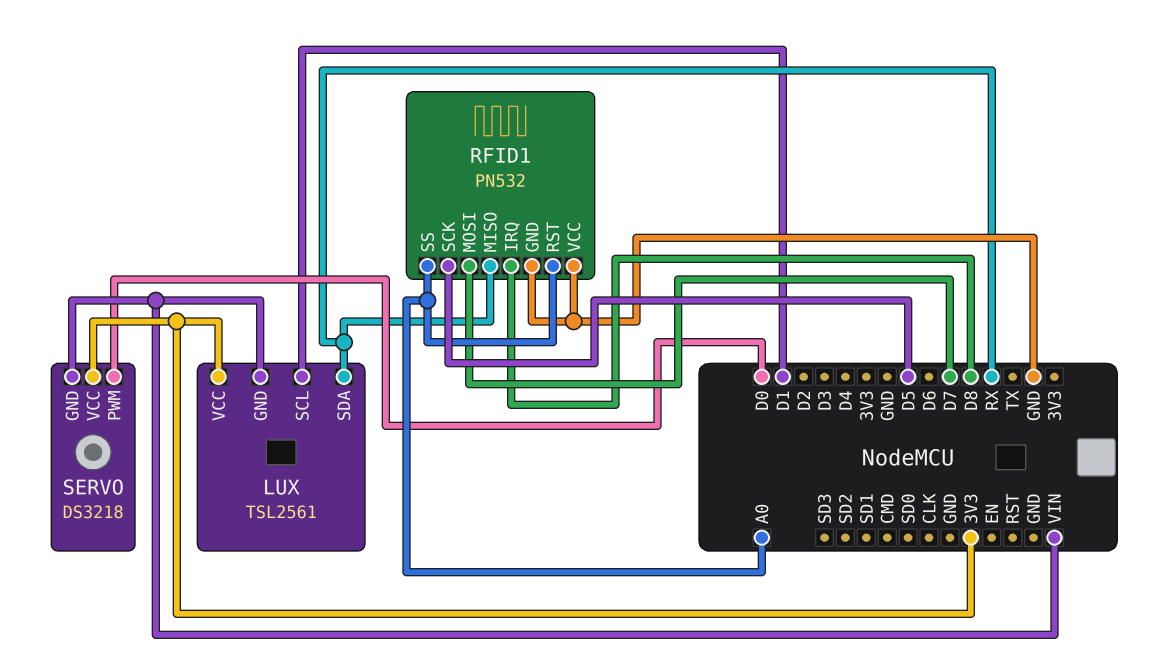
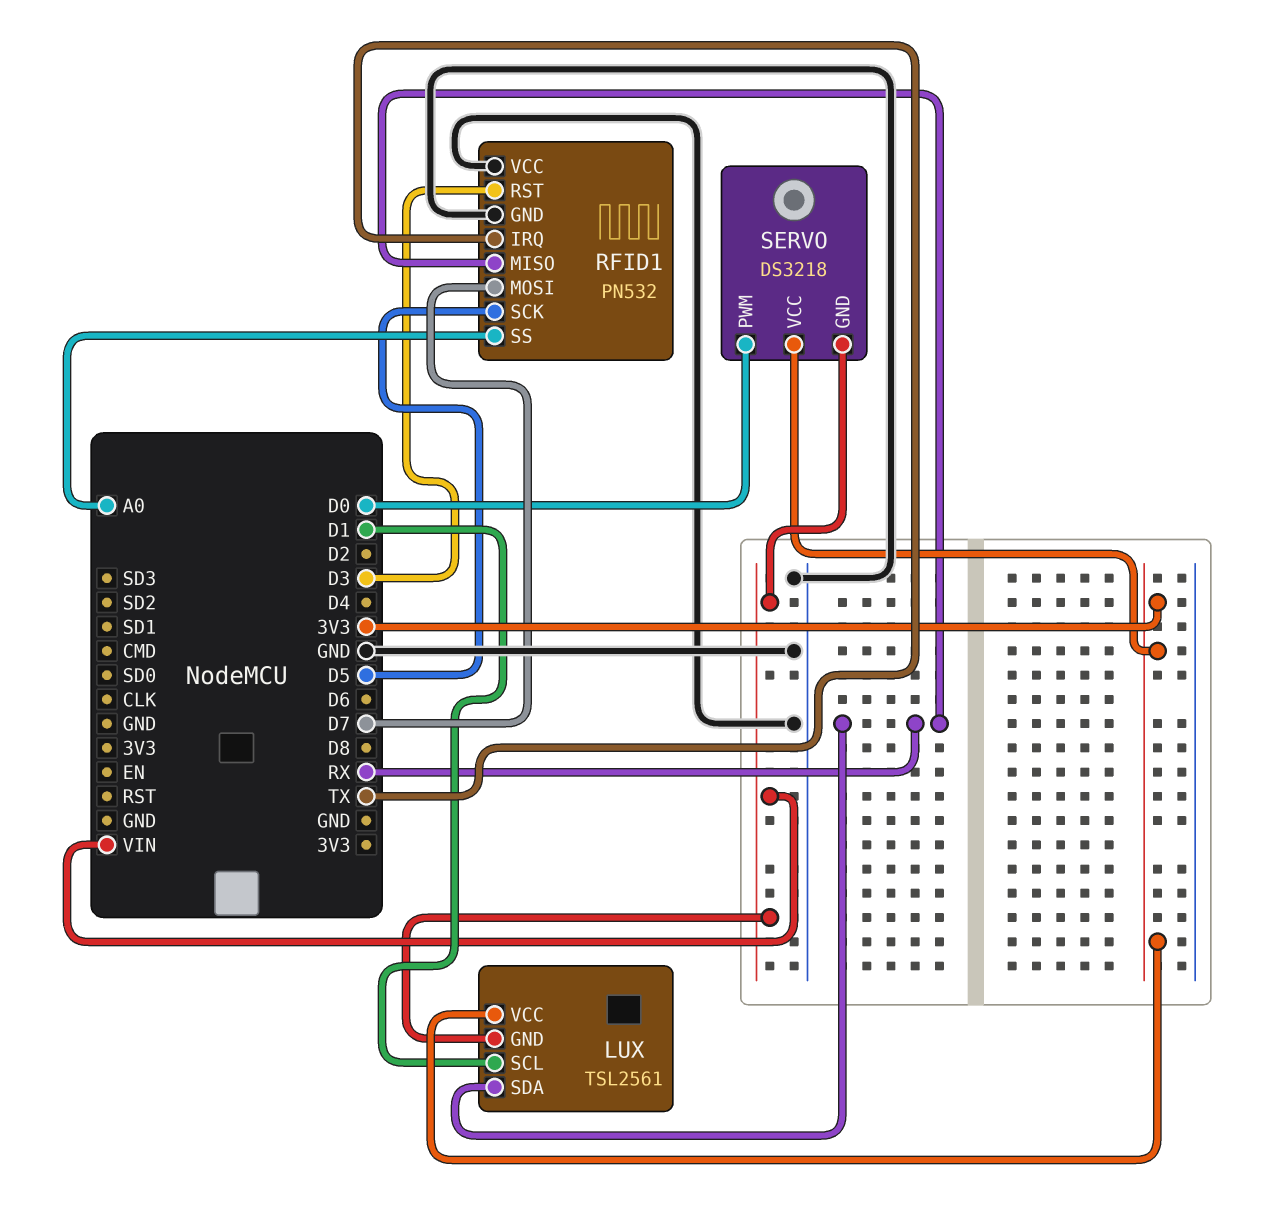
RFID1 pin IRQ: D8 -> TX
RFID1 pin RST: A0 -> D3

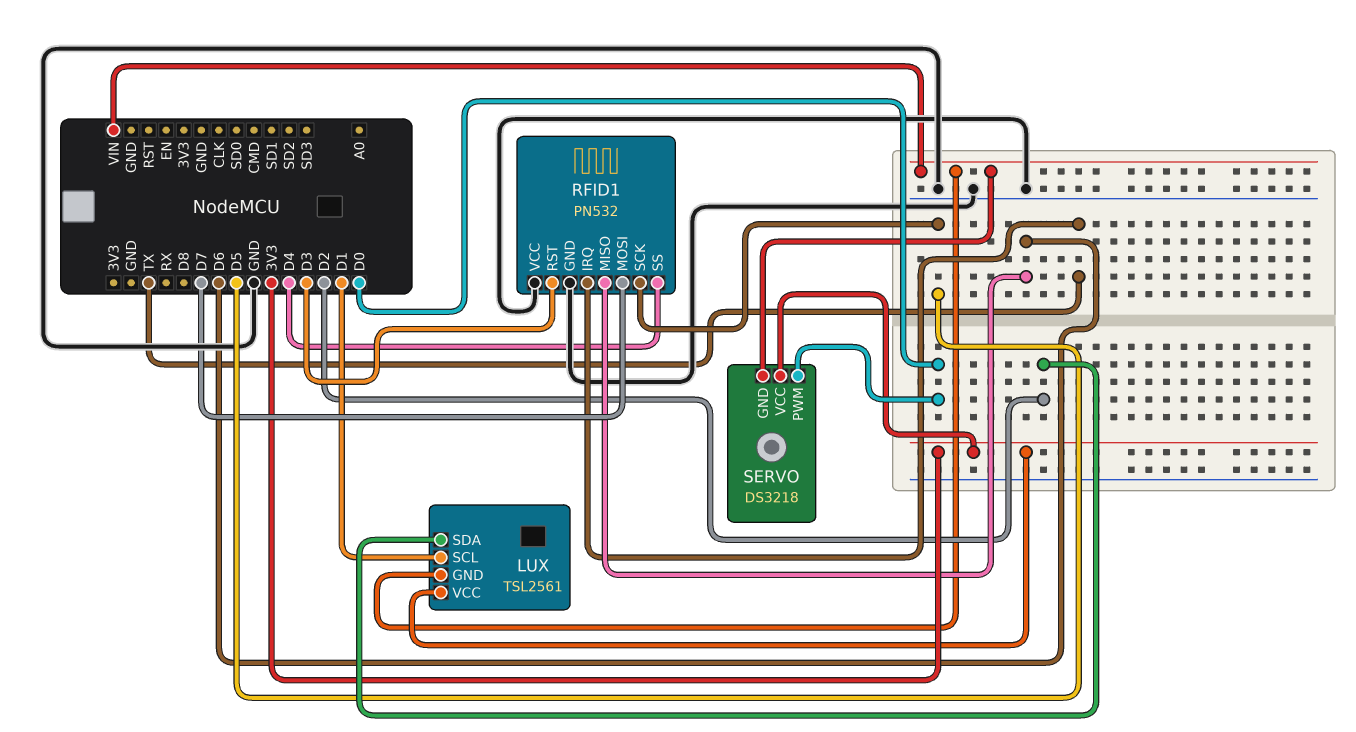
LUX pin SDA: RX -> D2
RFID1 pin MISO: RX -> D6
RFID1 pin SS: A0 -> D4

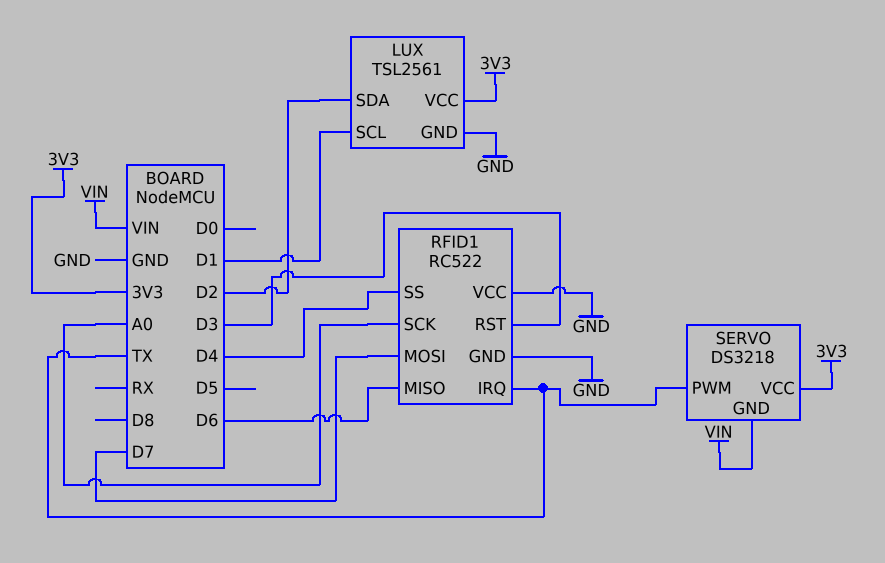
LUX pin GND: VIN -> GND
RFID1: PN532 -> RC522
RFID1 pin SCK: D5 -> A0
SERVO pin PWM: D0 -> TX

